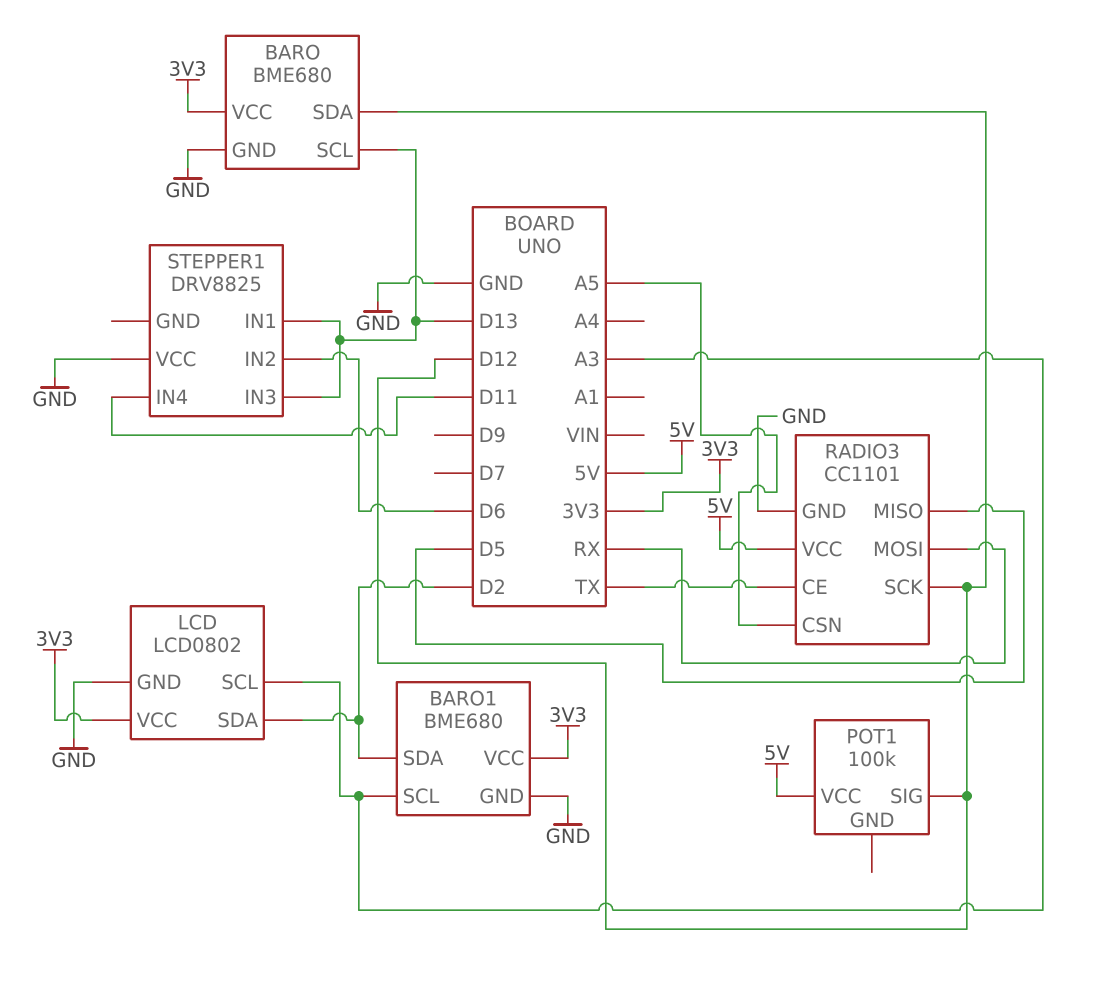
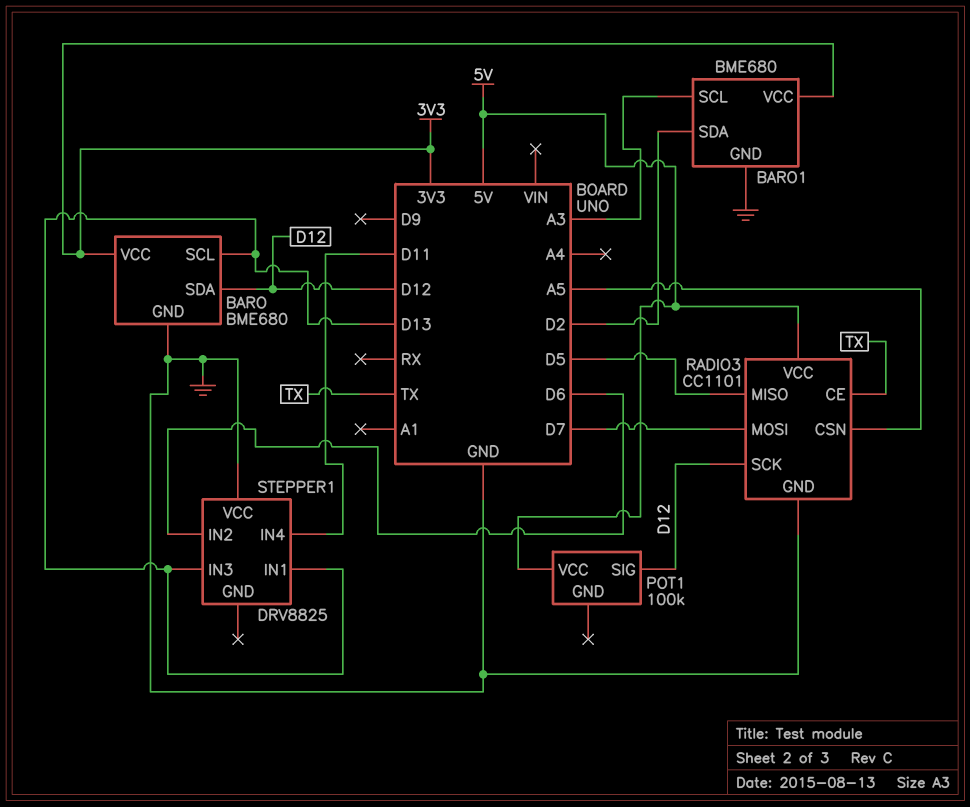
LCD: LCD0802 -> none
LCD pin GND: GND -> none
LCD pin SCL: A3 -> none
LCD pin SDA: D2 -> none
LCD pin VCC: 3V3 -> none
RADIO3 pin MOSI: RX -> D7

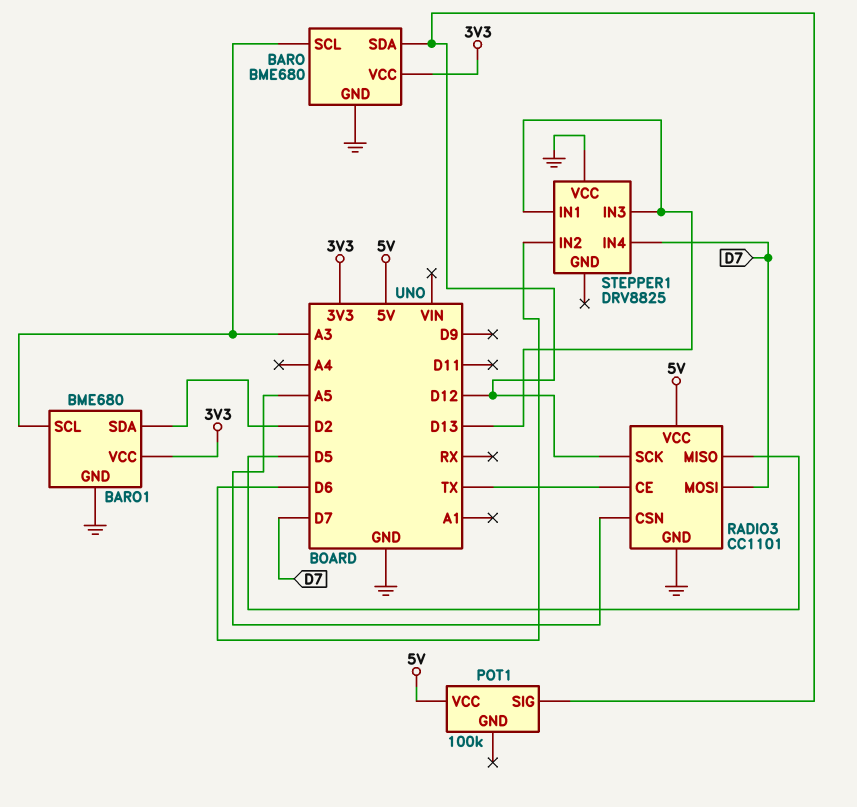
BARO pin SCL: D13 -> A3
STEPPER1 pin IN4: D11 -> D7

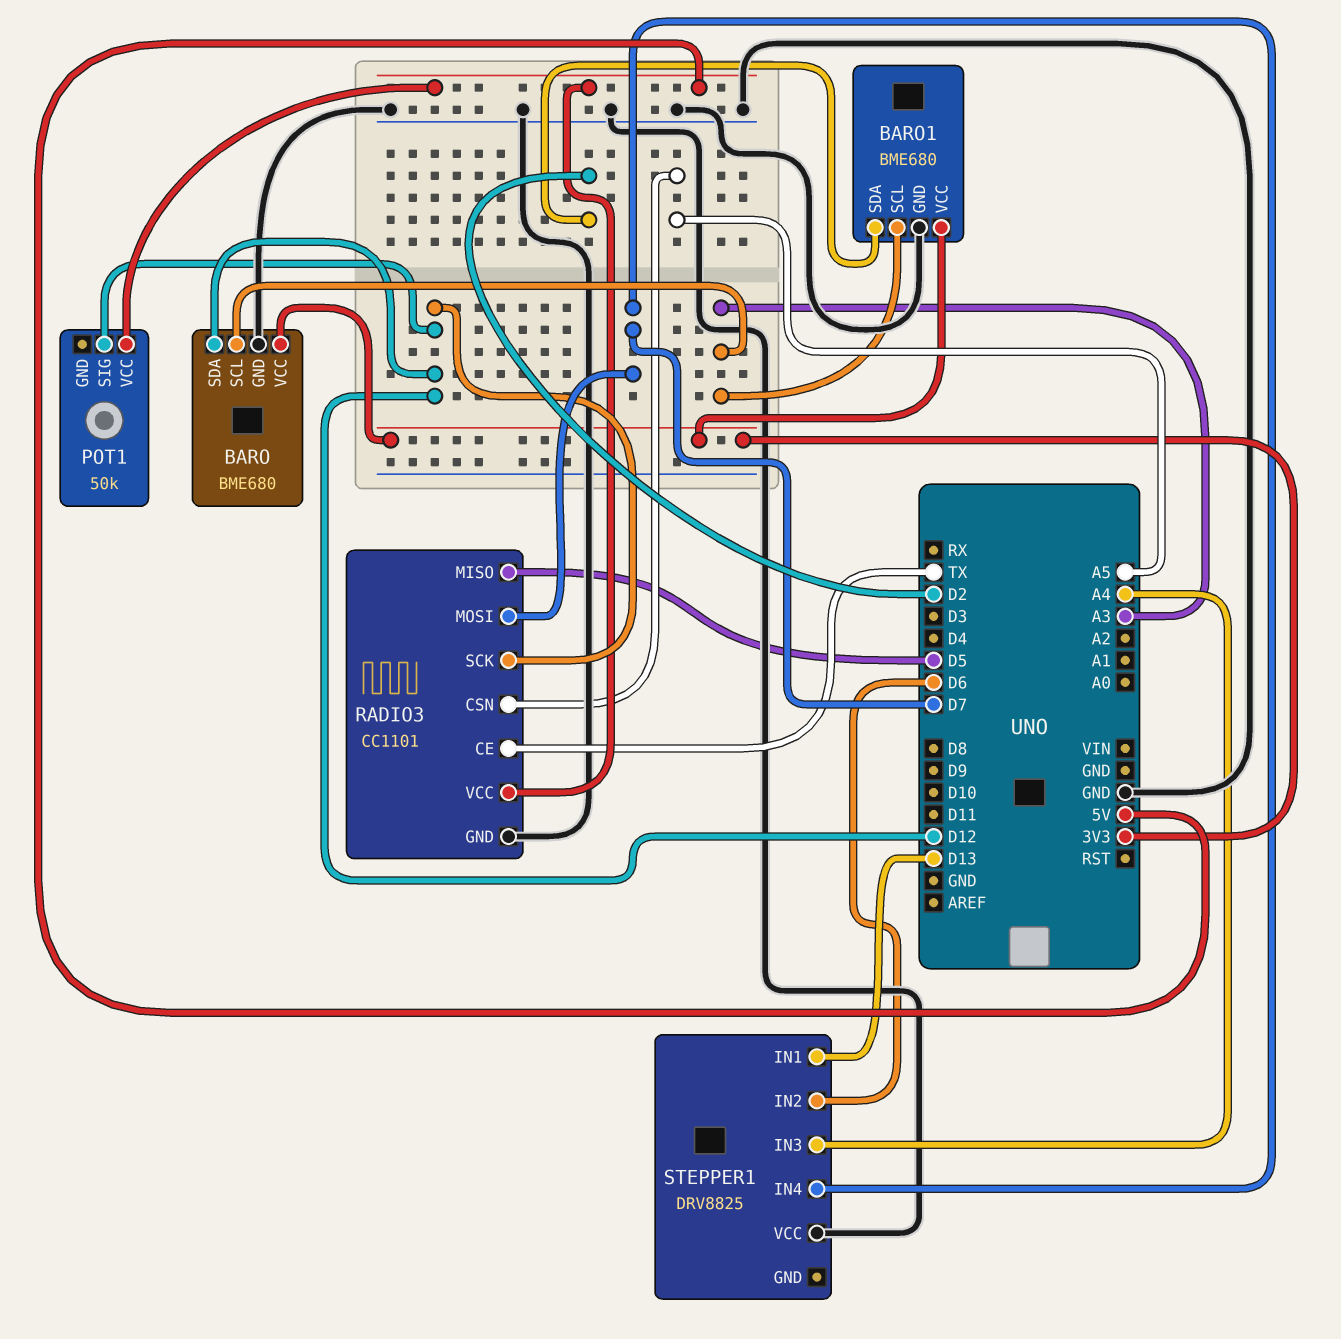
POT1: 100k -> 50k
STEPPER1 pin IN3: D13 -> A4

